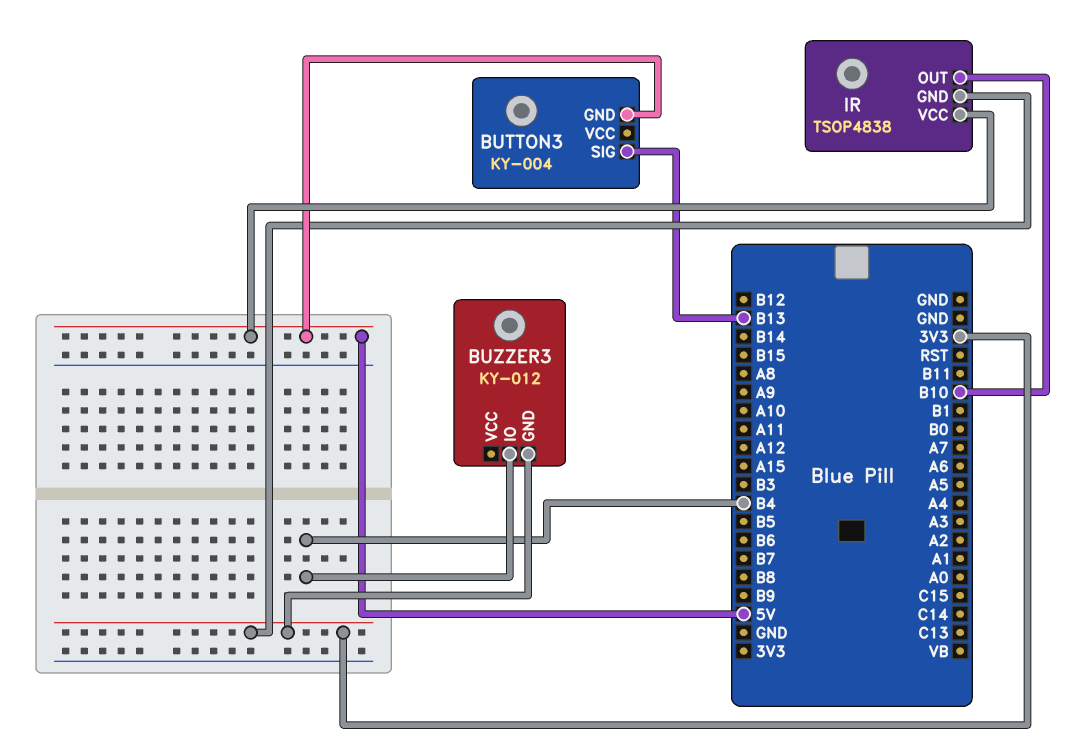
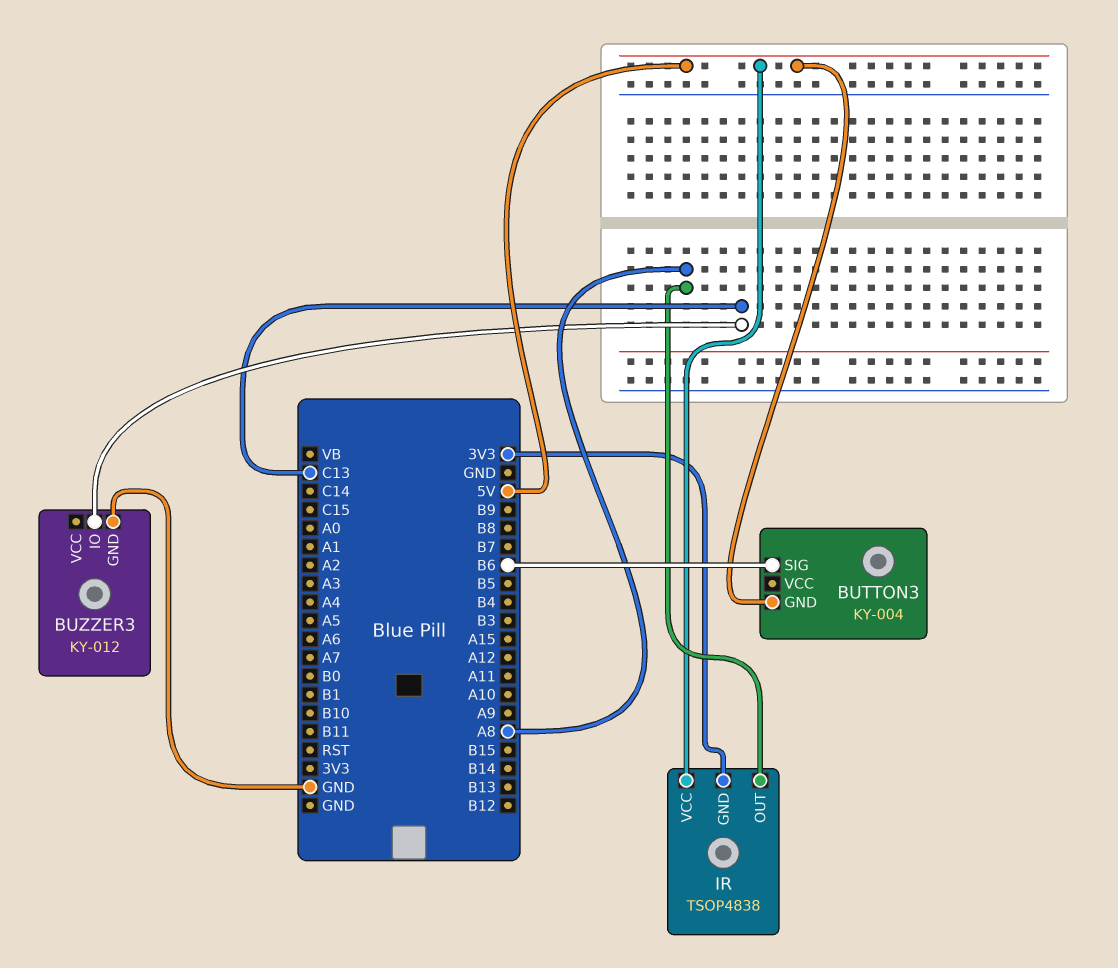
BUTTON3 pin SIG: B13 -> B6
BUZZER3 pin GND: 3V3 -> GND
BUZZER3 pin IO: B4 -> C13
IR pin OUT: B10 -> A8

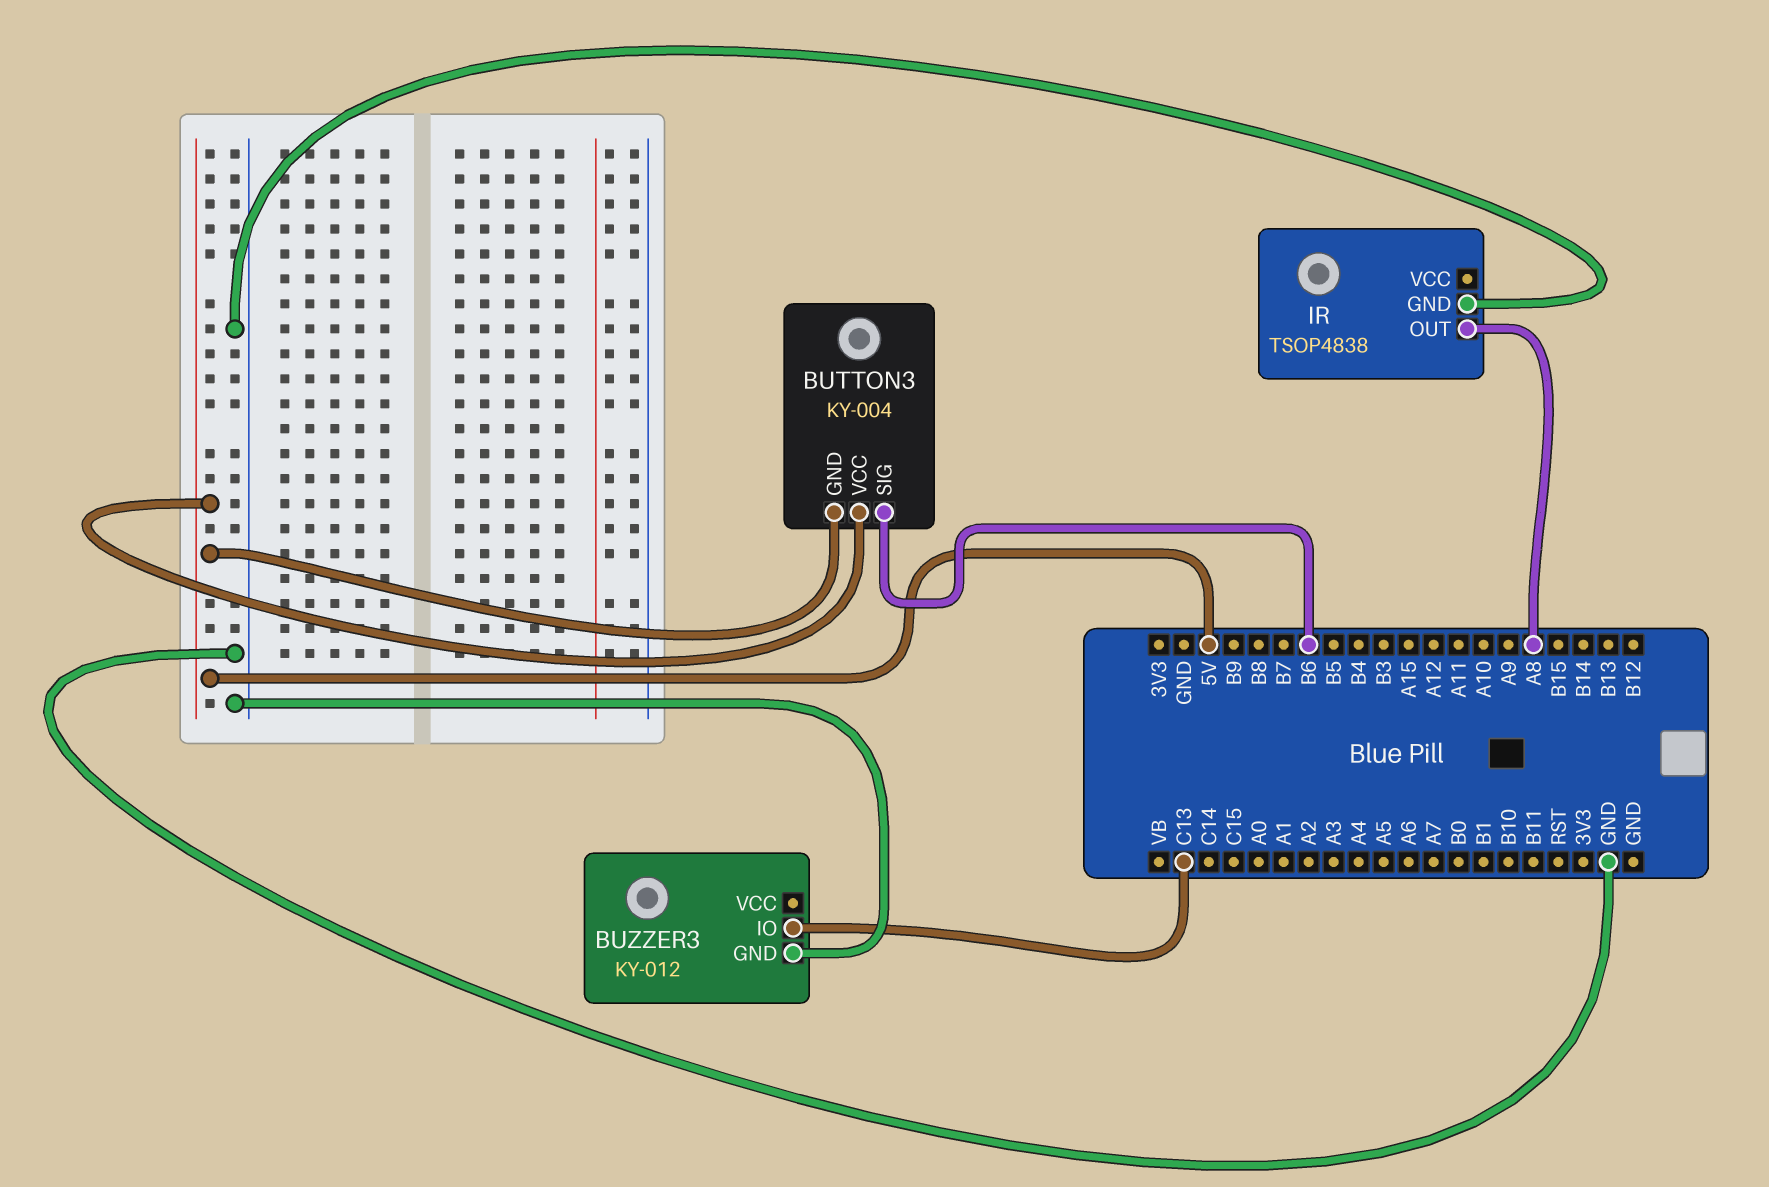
BUTTON3 pin VCC: none -> 5V
IR pin GND: 3V3 -> GND
IR pin VCC: 5V -> none

